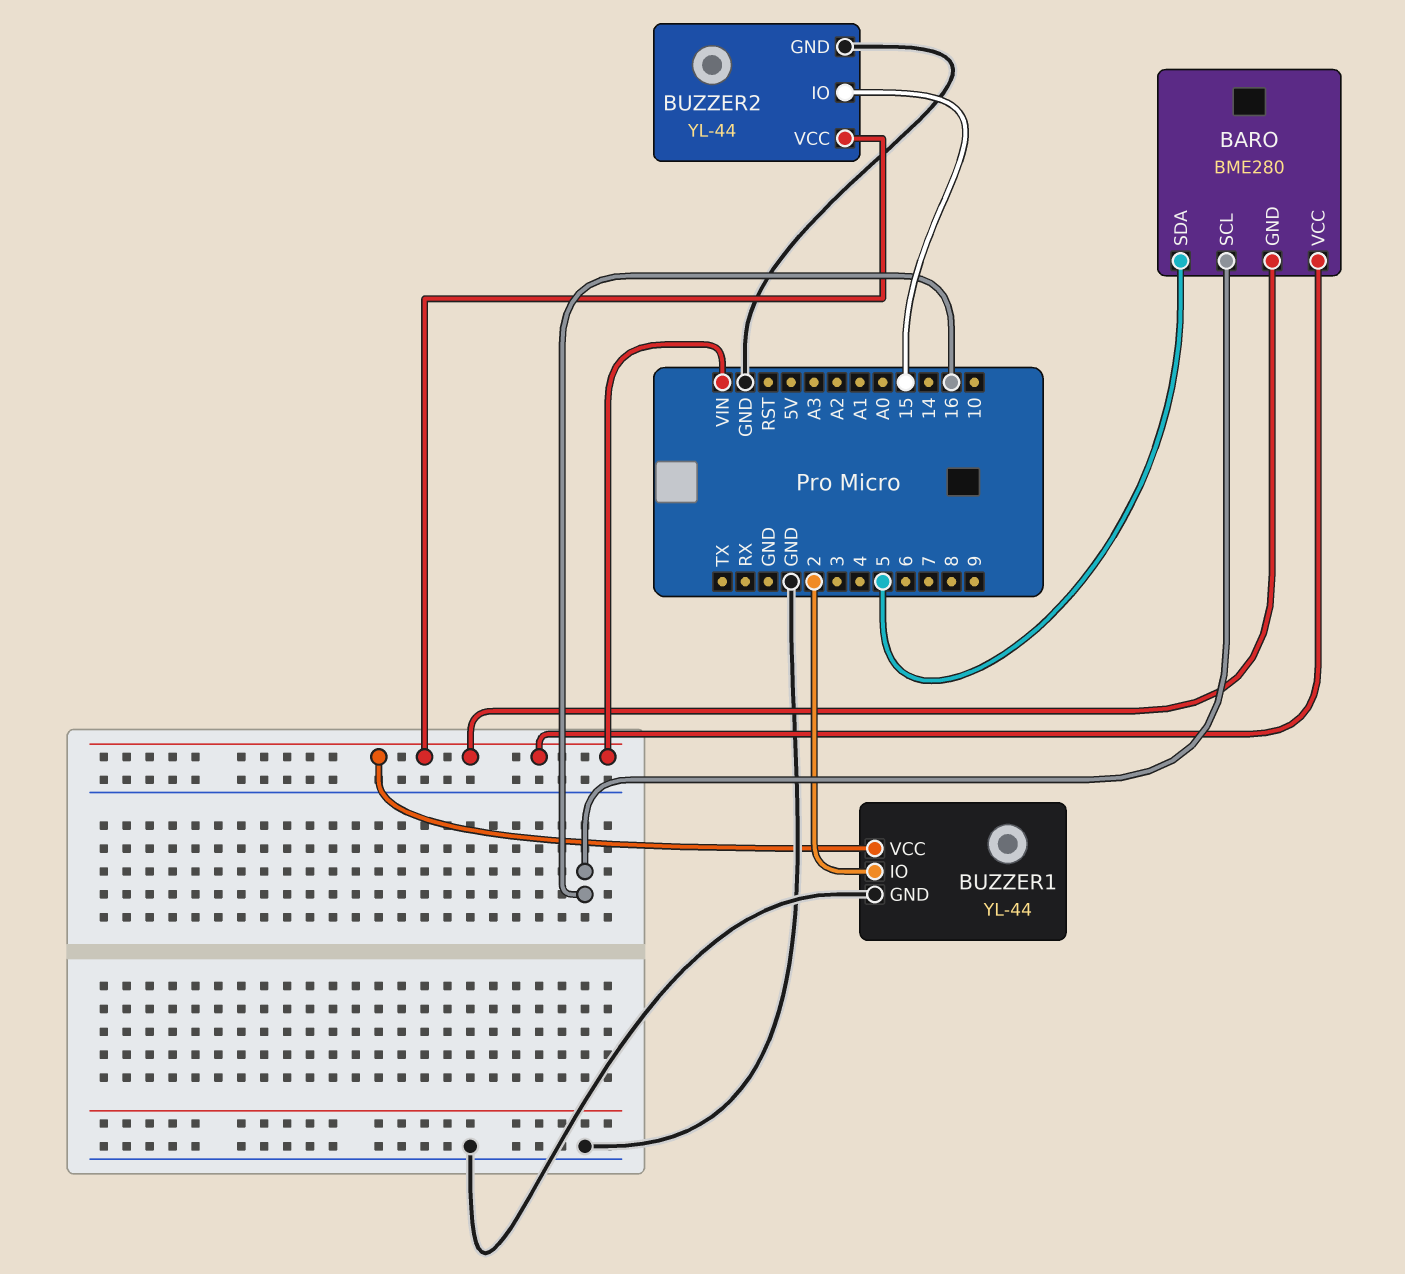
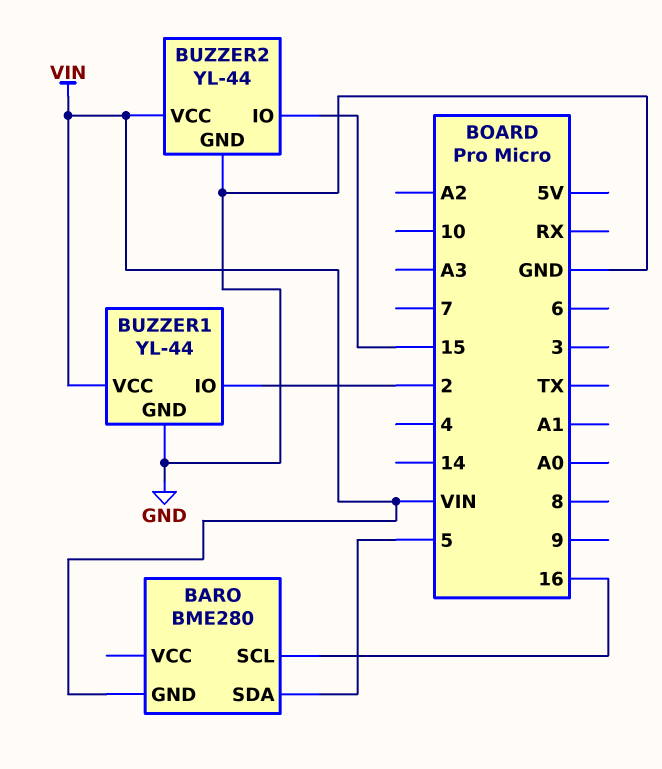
BARO pin VCC: VIN -> none

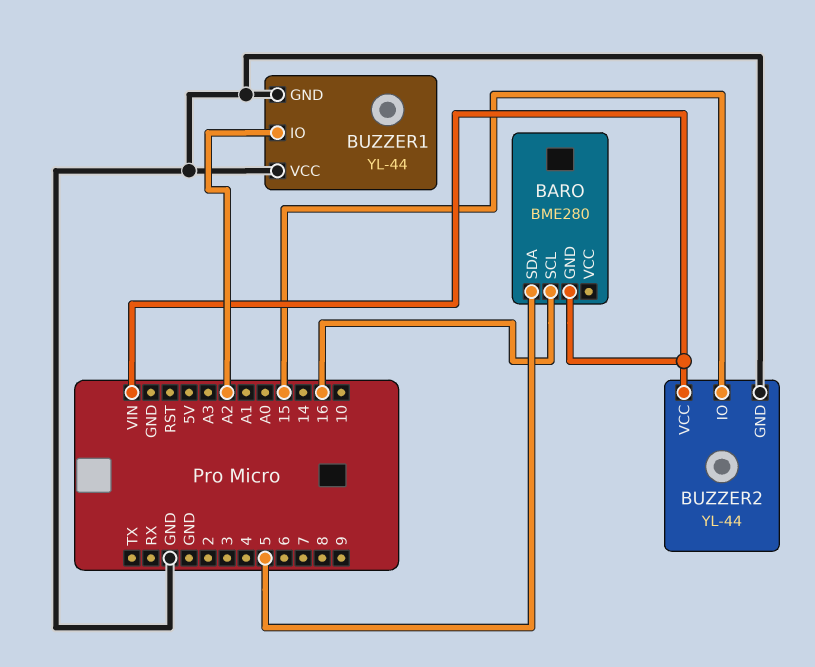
BUZZER1 pin IO: 2 -> A2
BUZZER1 pin VCC: VIN -> GND

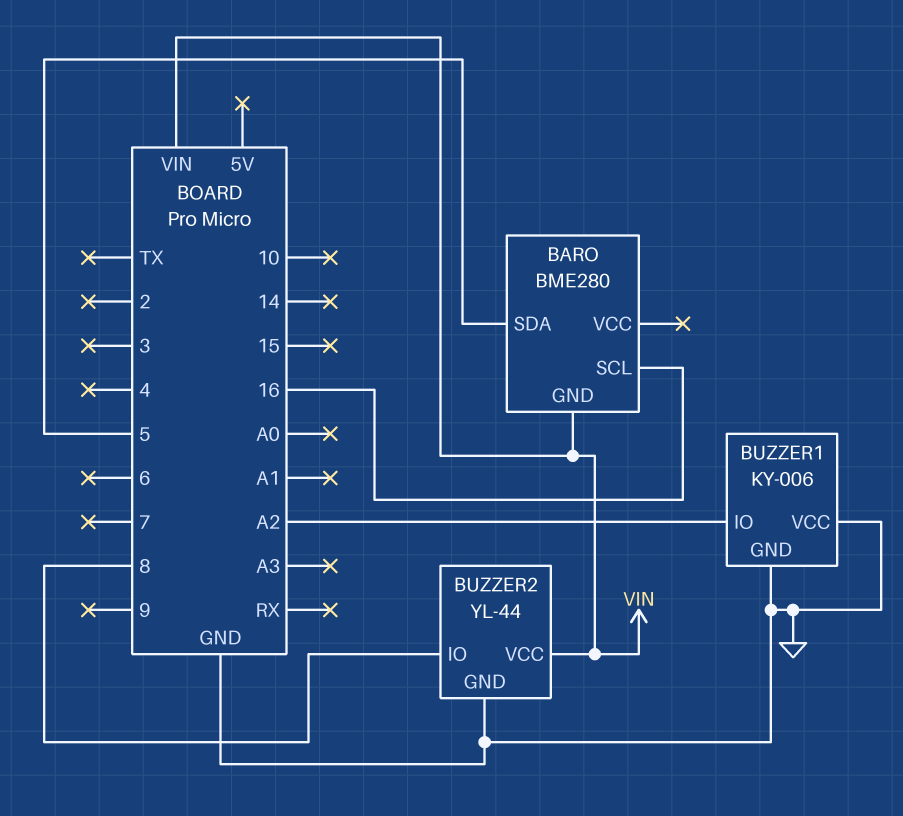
BUZZER1: YL-44 -> KY-006
BUZZER2 pin IO: 15 -> 8

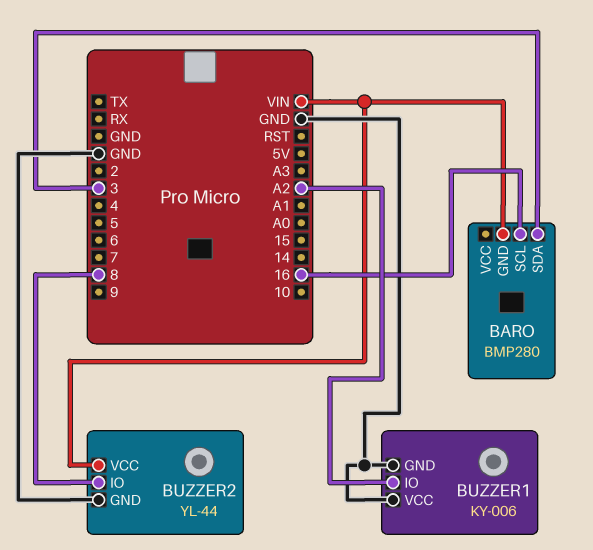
BARO: BME280 -> BMP280
BARO pin SDA: 5 -> 3

